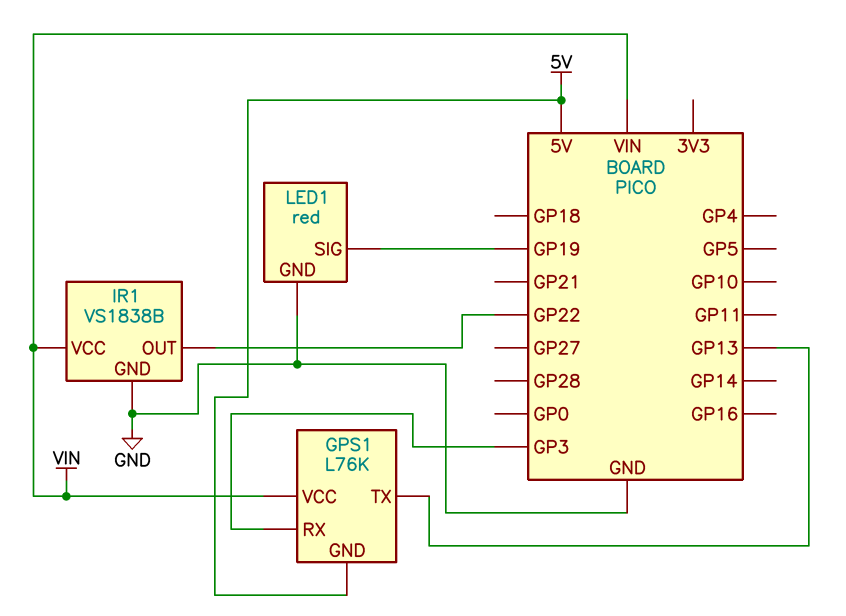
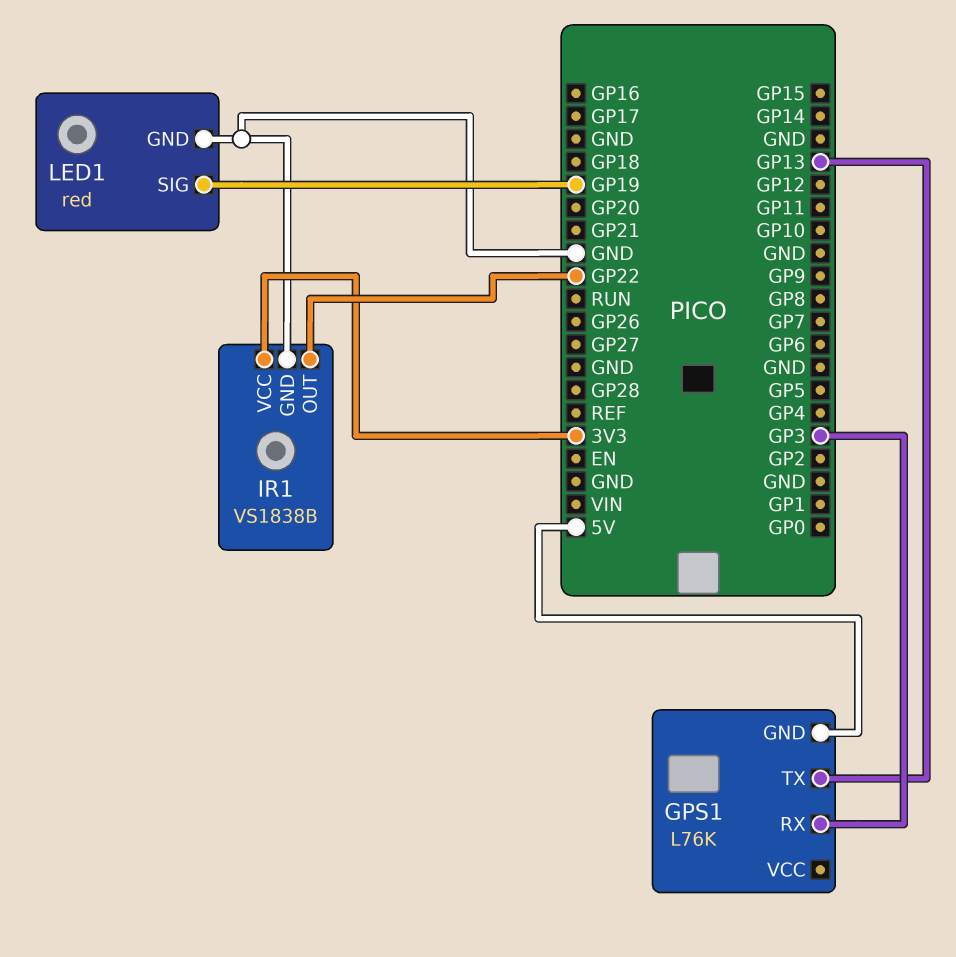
GPS1 pin VCC: VIN -> none
IR1 pin VCC: VIN -> 3V3

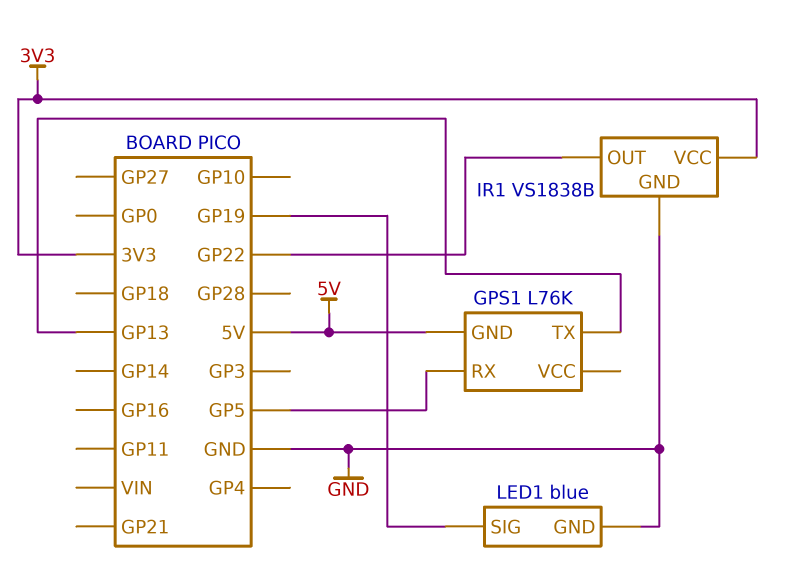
GPS1 pin RX: GP3 -> GP5
LED1: red -> blue

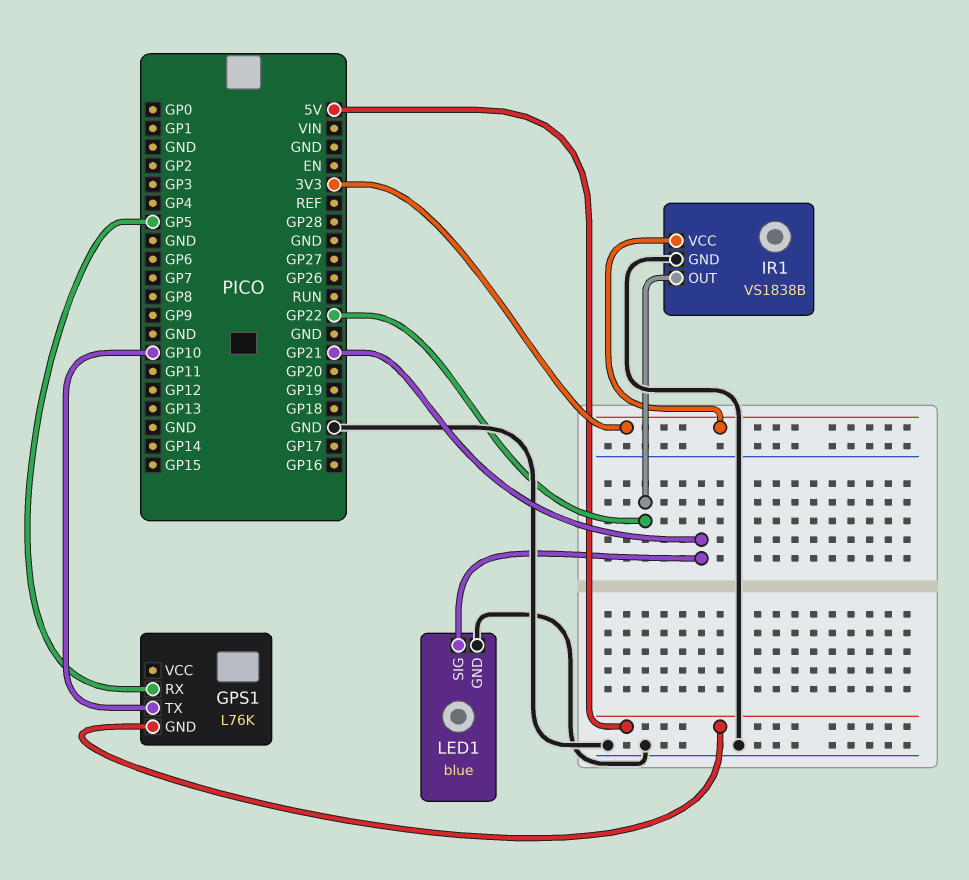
GPS1 pin TX: GP13 -> GP10
LED1 pin SIG: GP19 -> GP21

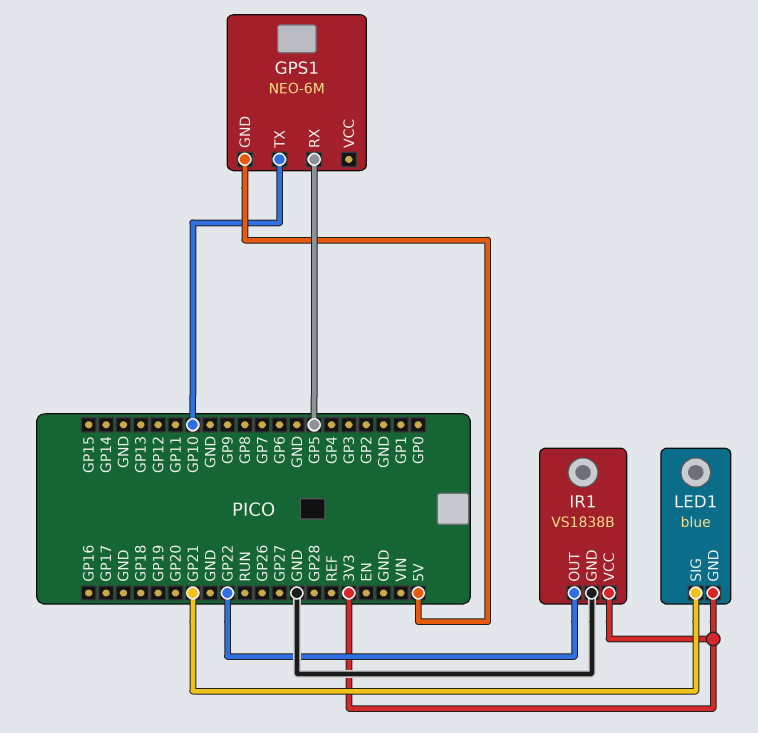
GPS1: L76K -> NEO-6M
LED1 pin GND: GND -> 3V3

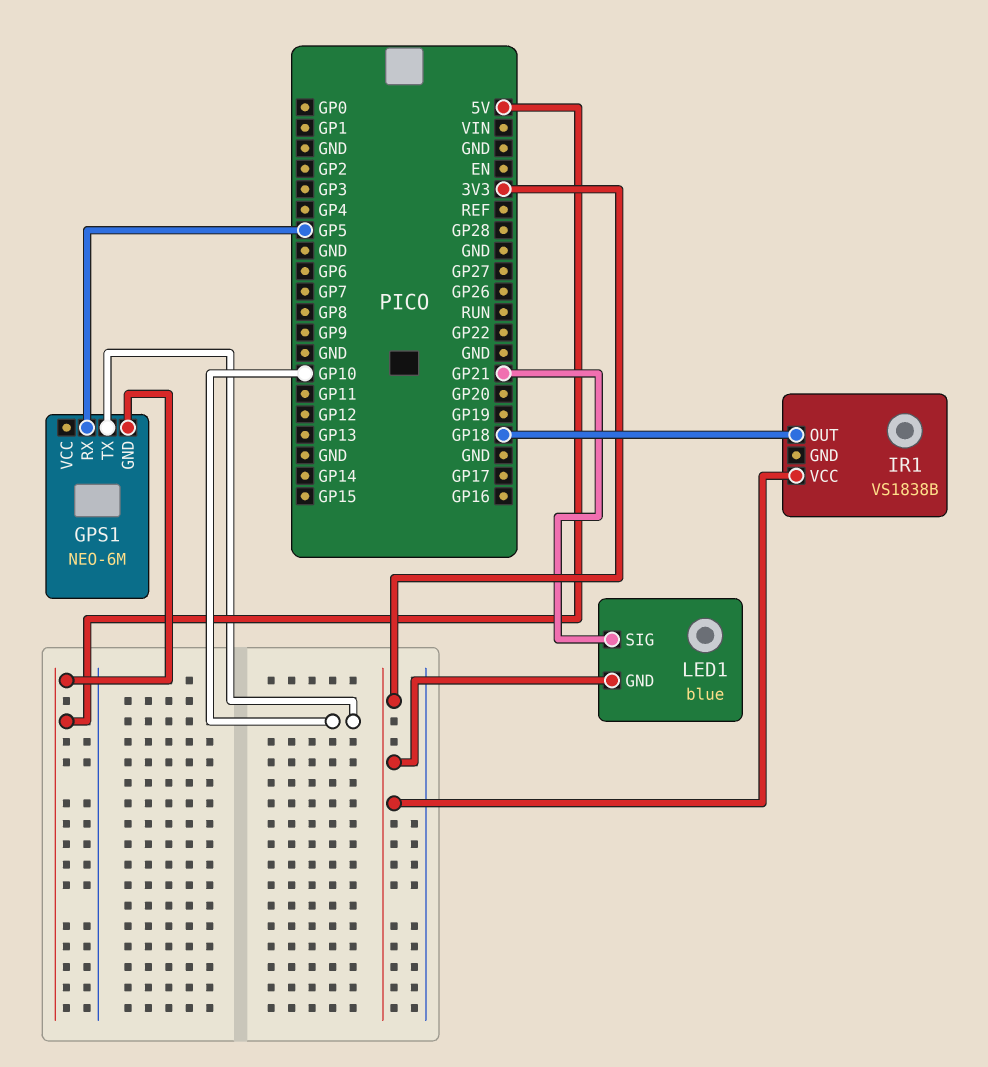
IR1 pin GND: GND -> none
IR1 pin OUT: GP22 -> GP18

